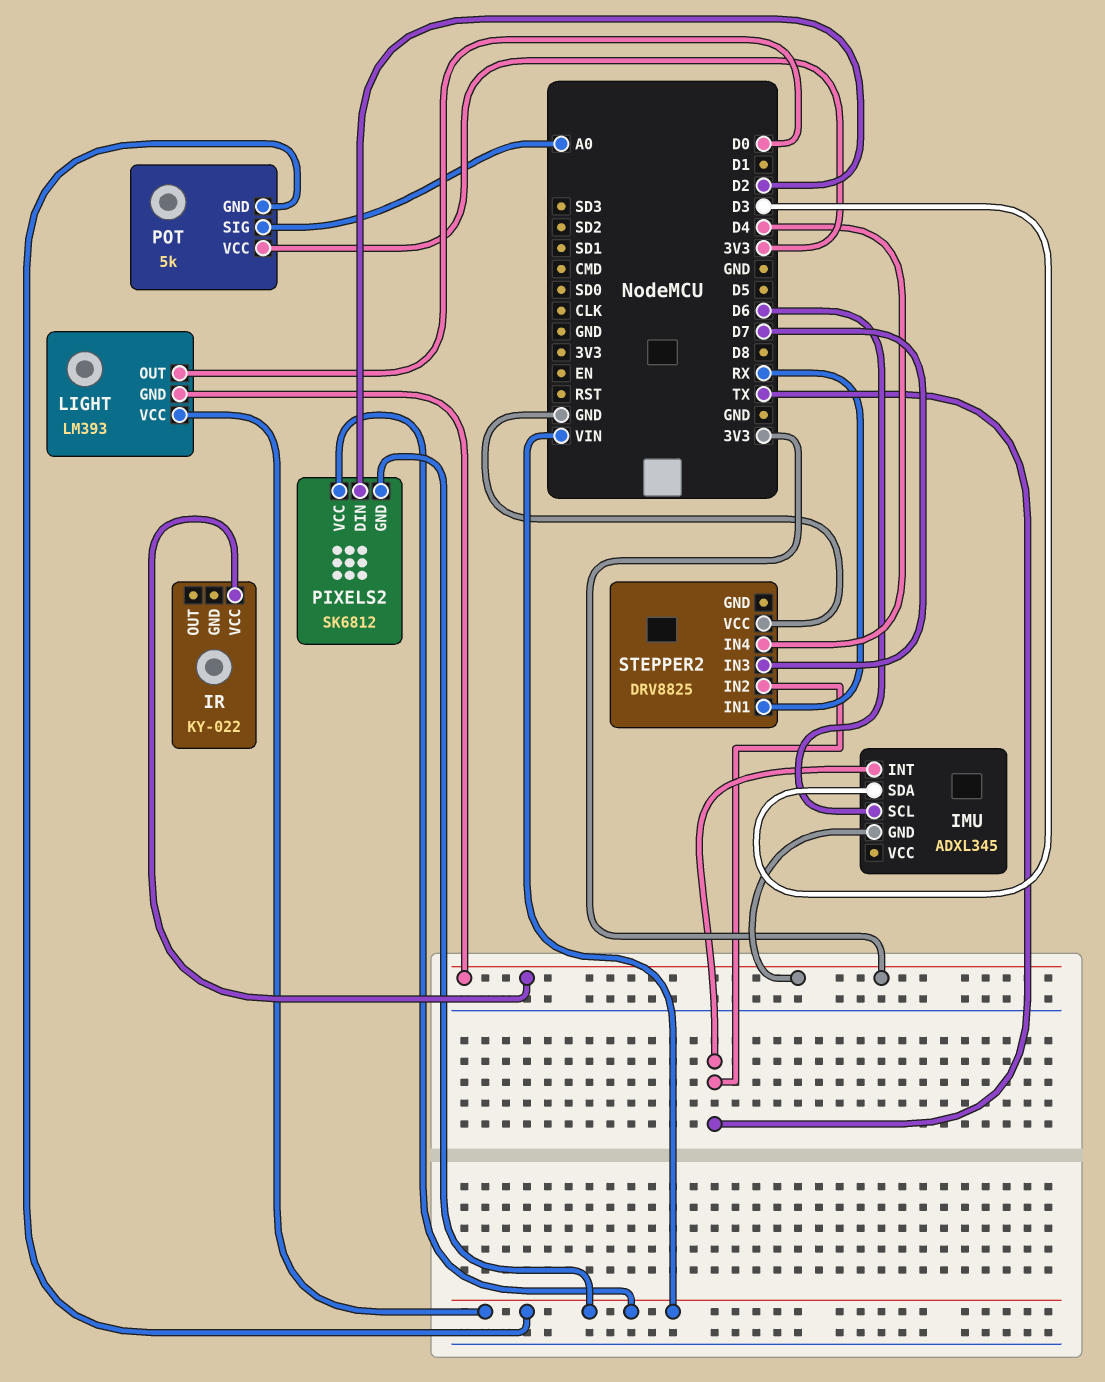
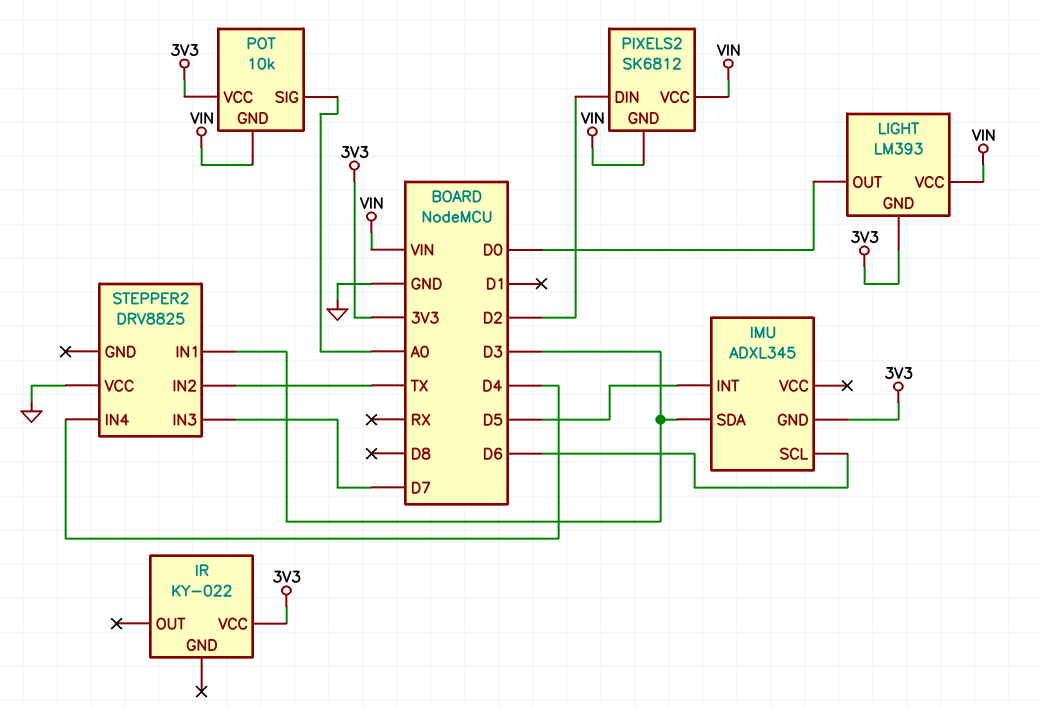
IMU pin INT: TX -> D5
POT: 5k -> 10k
STEPPER2 pin IN1: RX -> D3

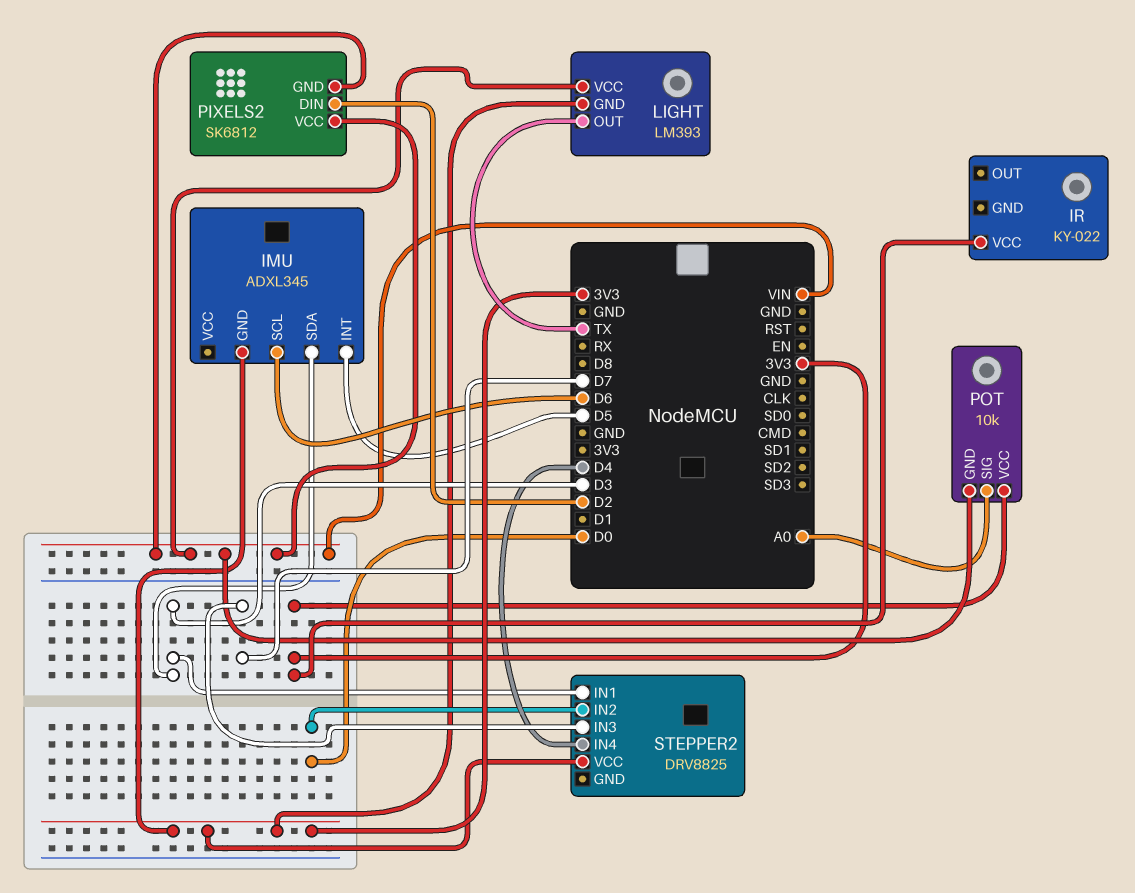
LIGHT pin OUT: D0 -> TX
STEPPER2 pin IN2: TX -> D0
STEPPER2 pin VCC: GND -> 3V3

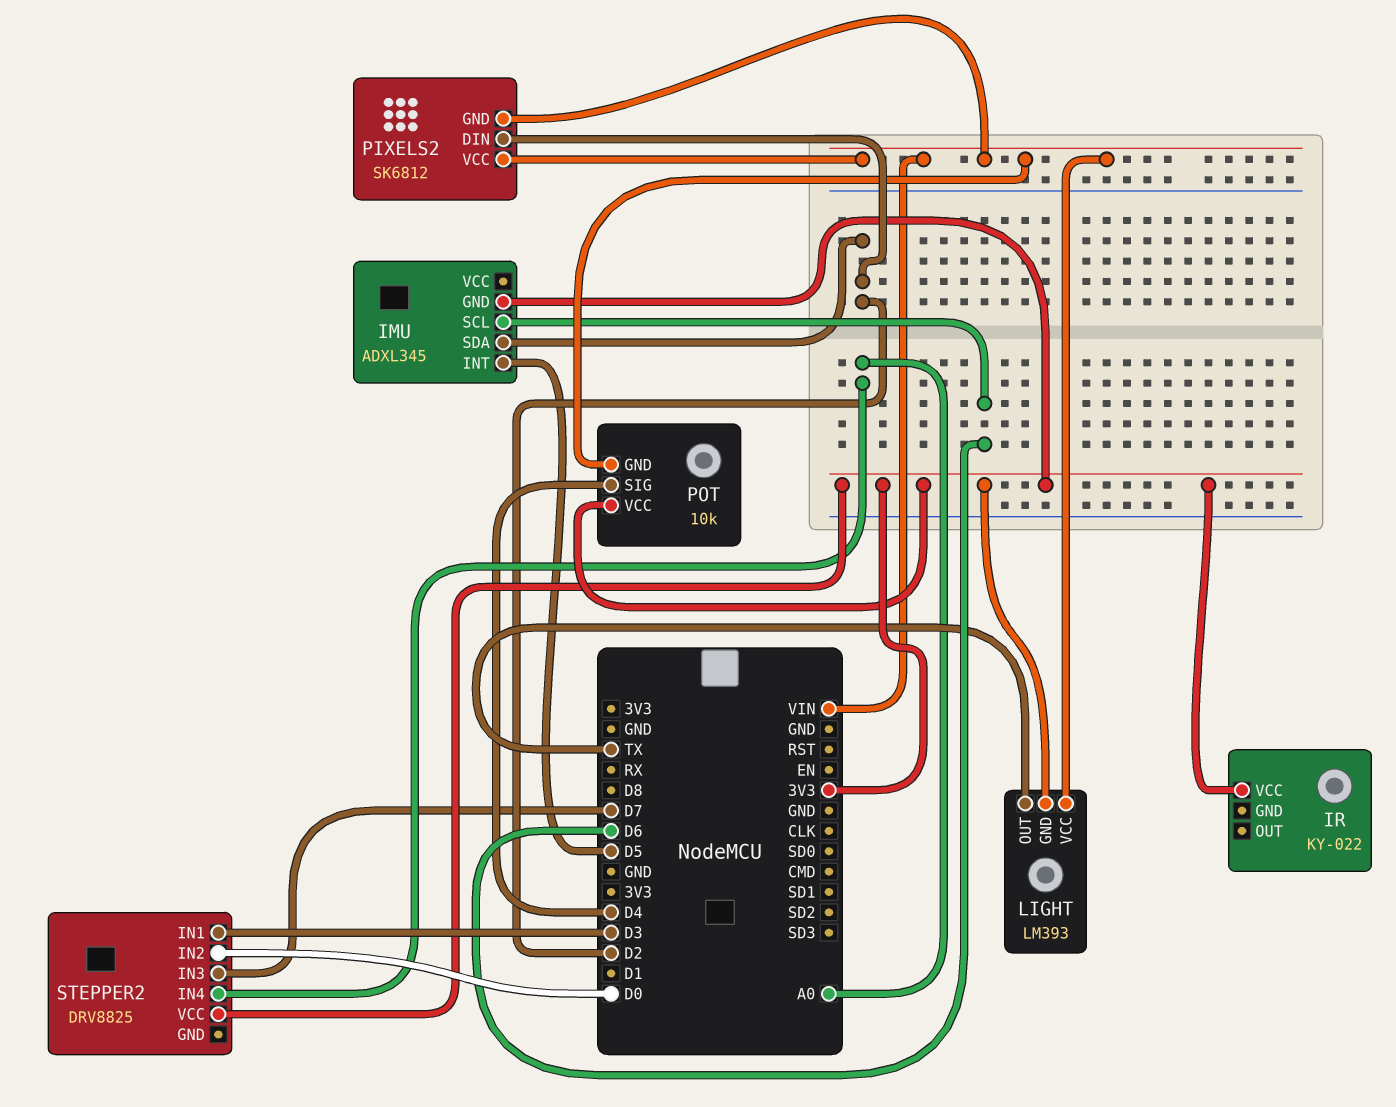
IMU pin SDA: D3 -> D2
POT pin SIG: A0 -> D4
STEPPER2 pin IN4: D4 -> A0

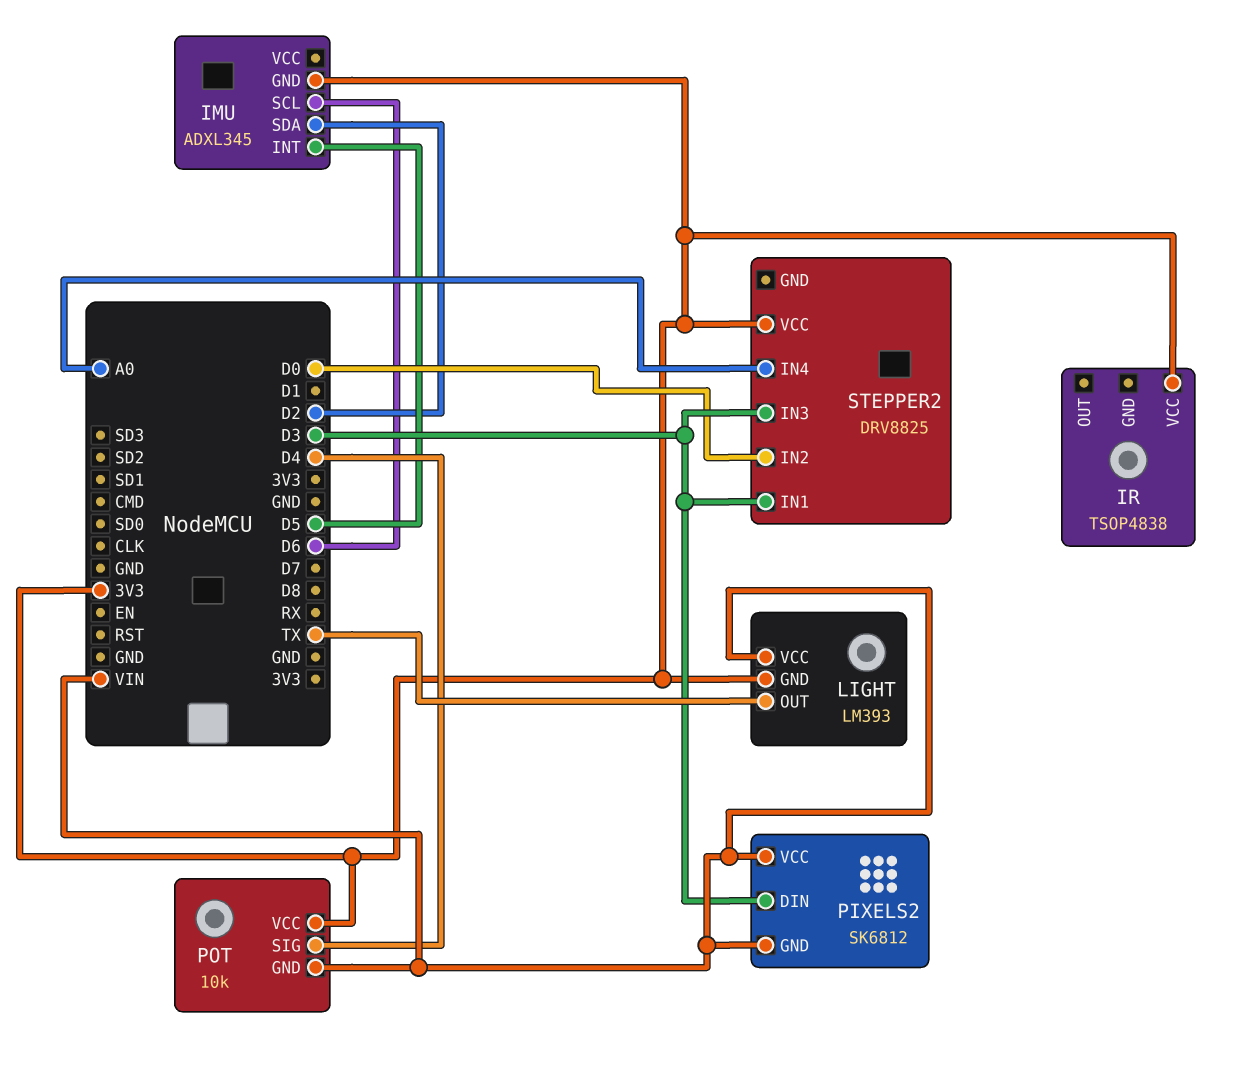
IR: KY-022 -> TSOP4838
PIXELS2 pin DIN: D2 -> D3
STEPPER2 pin IN3: D7 -> D3

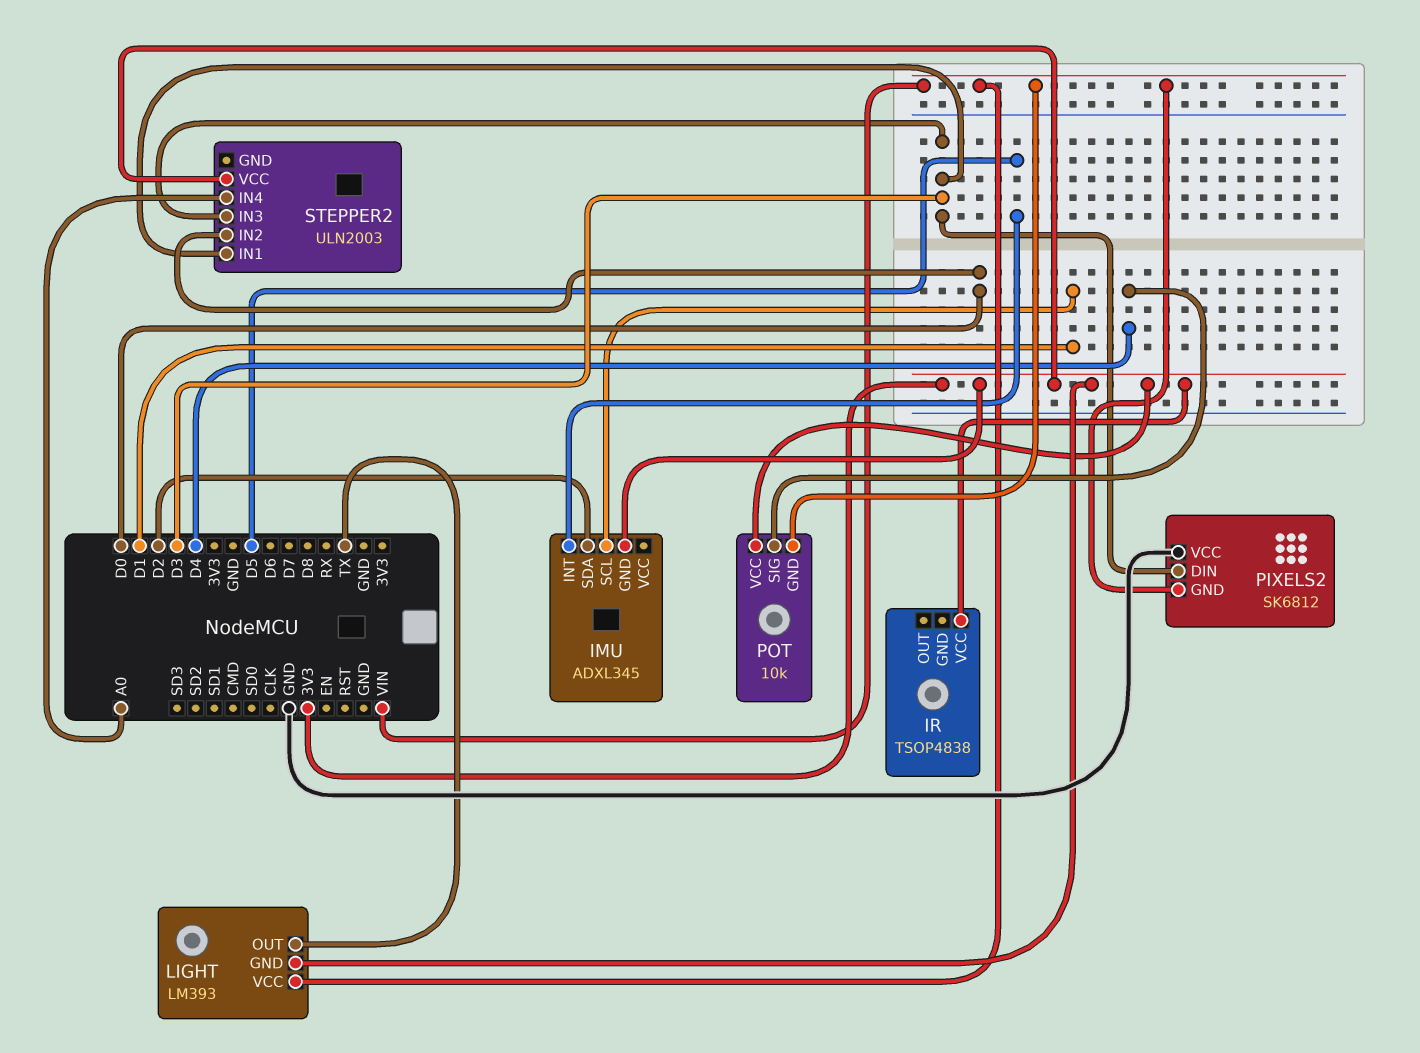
IMU pin SCL: D6 -> D1
PIXELS2 pin VCC: VIN -> GND
STEPPER2: DRV8825 -> ULN2003

